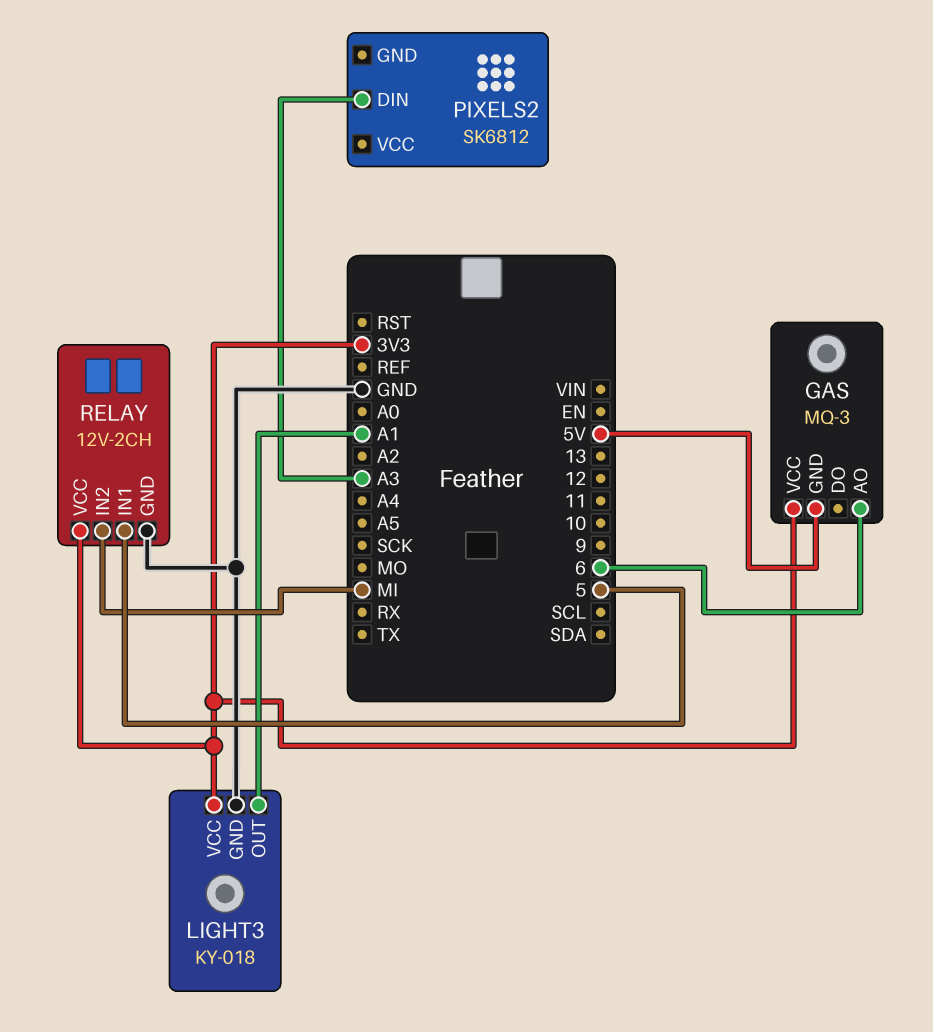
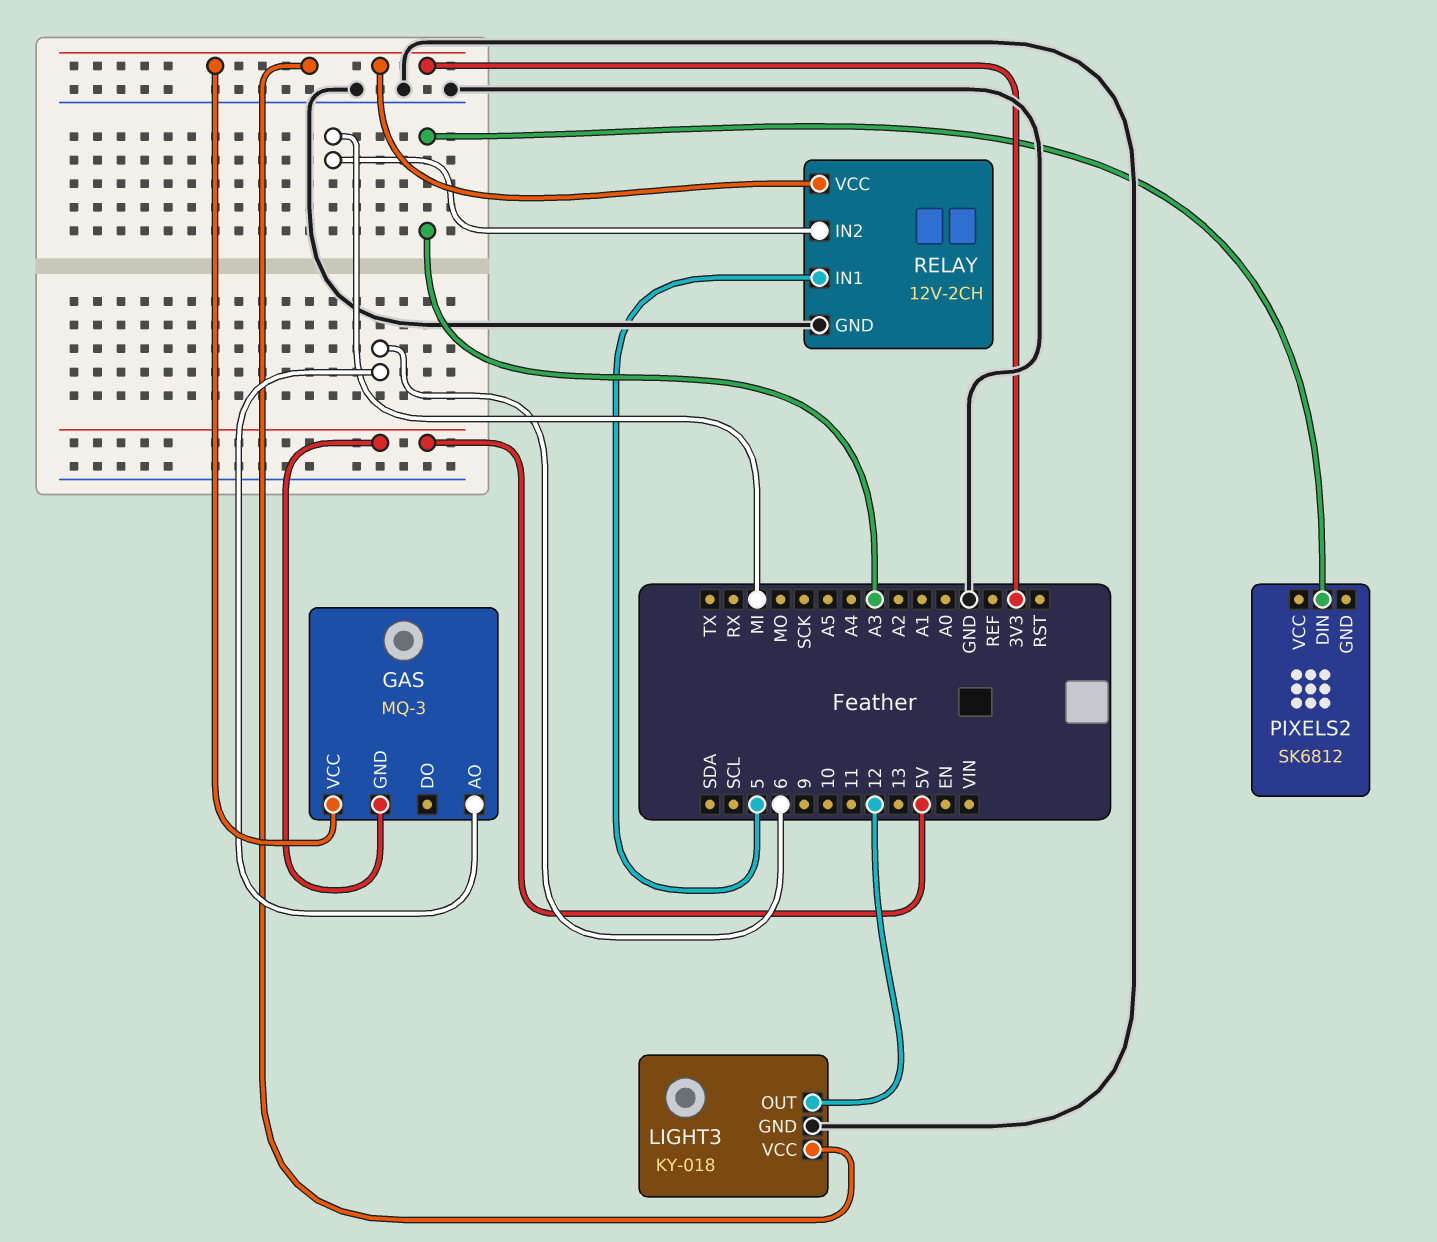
LIGHT3 pin OUT: A1 -> 12

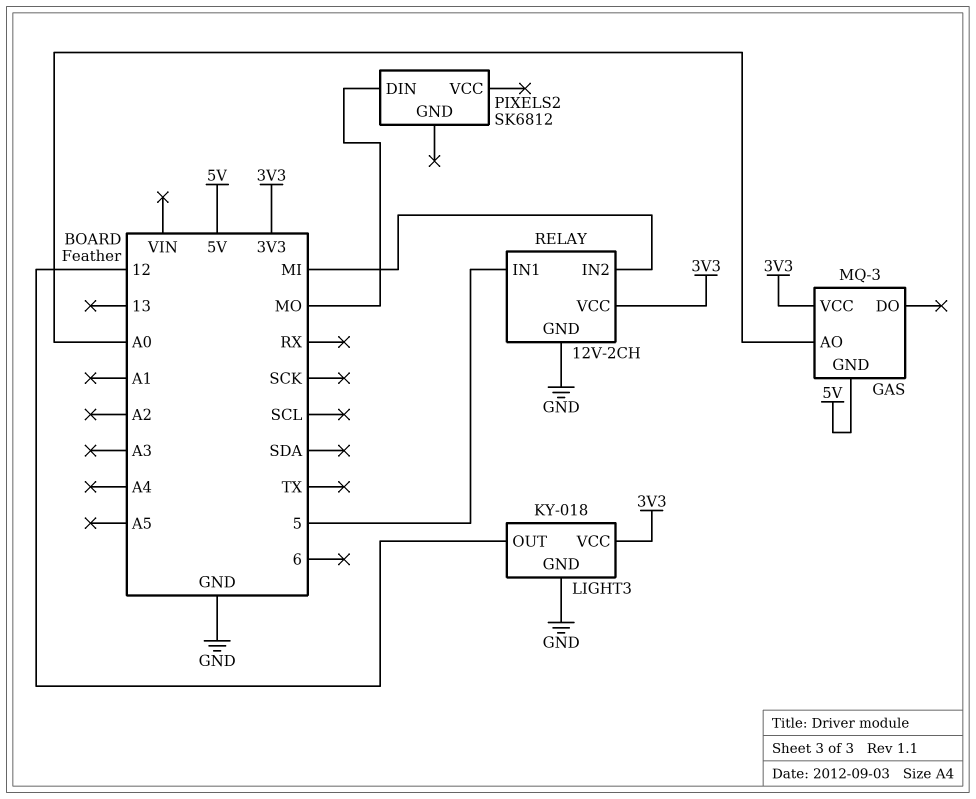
GAS pin AO: 6 -> A0
PIXELS2 pin DIN: A3 -> MO

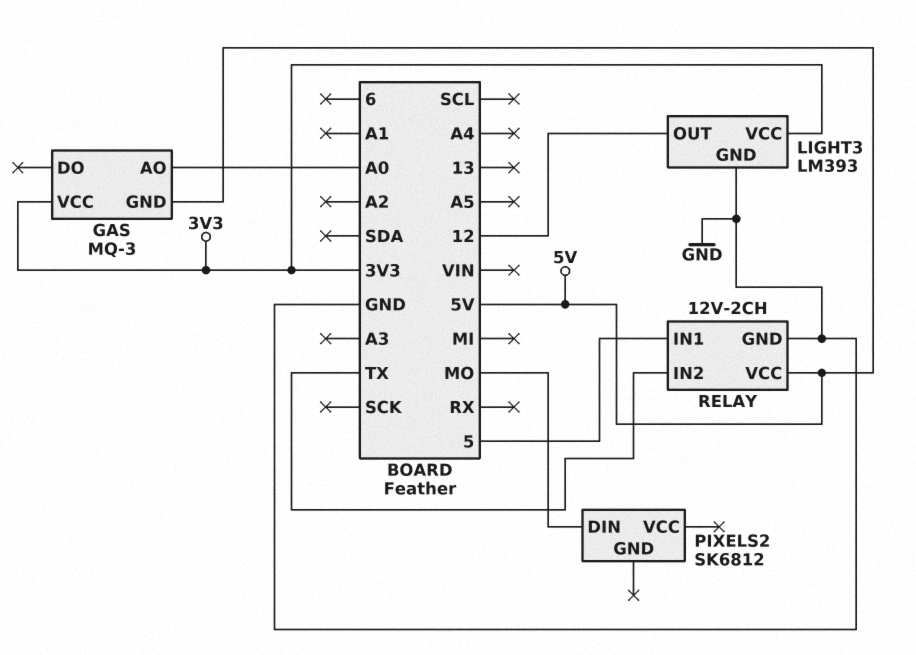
LIGHT3: KY-018 -> LM393
RELAY pin IN2: MI -> TX
RELAY pin VCC: 3V3 -> 5V

